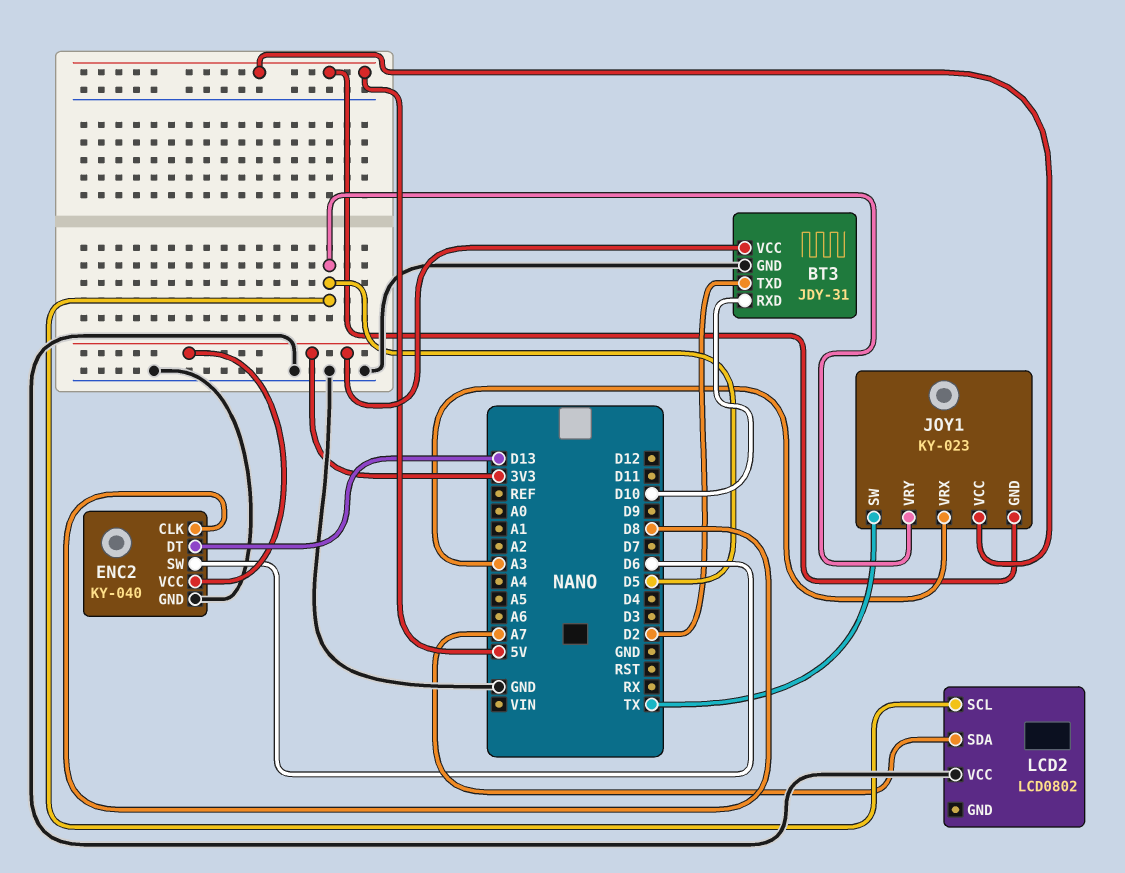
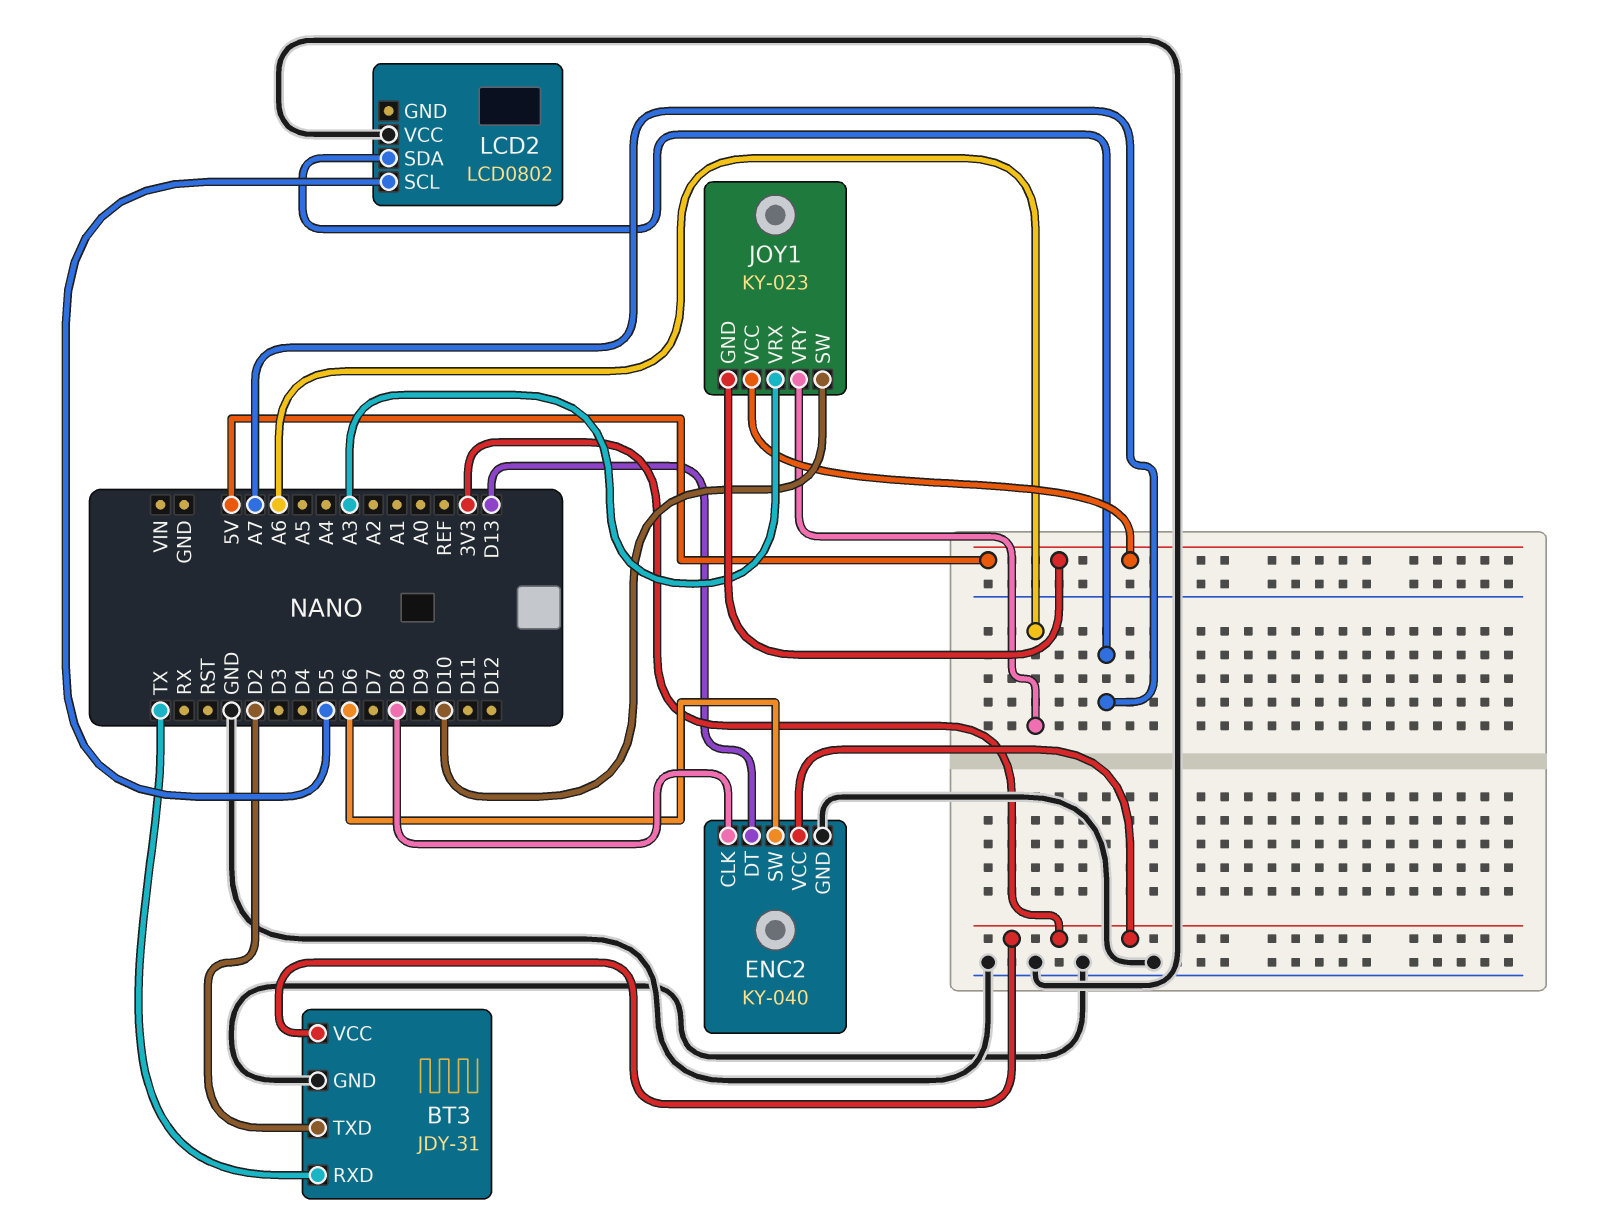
BT3 pin RXD: D10 -> TX
JOY1 pin SW: TX -> D10
JOY1 pin VRY: D5 -> A6

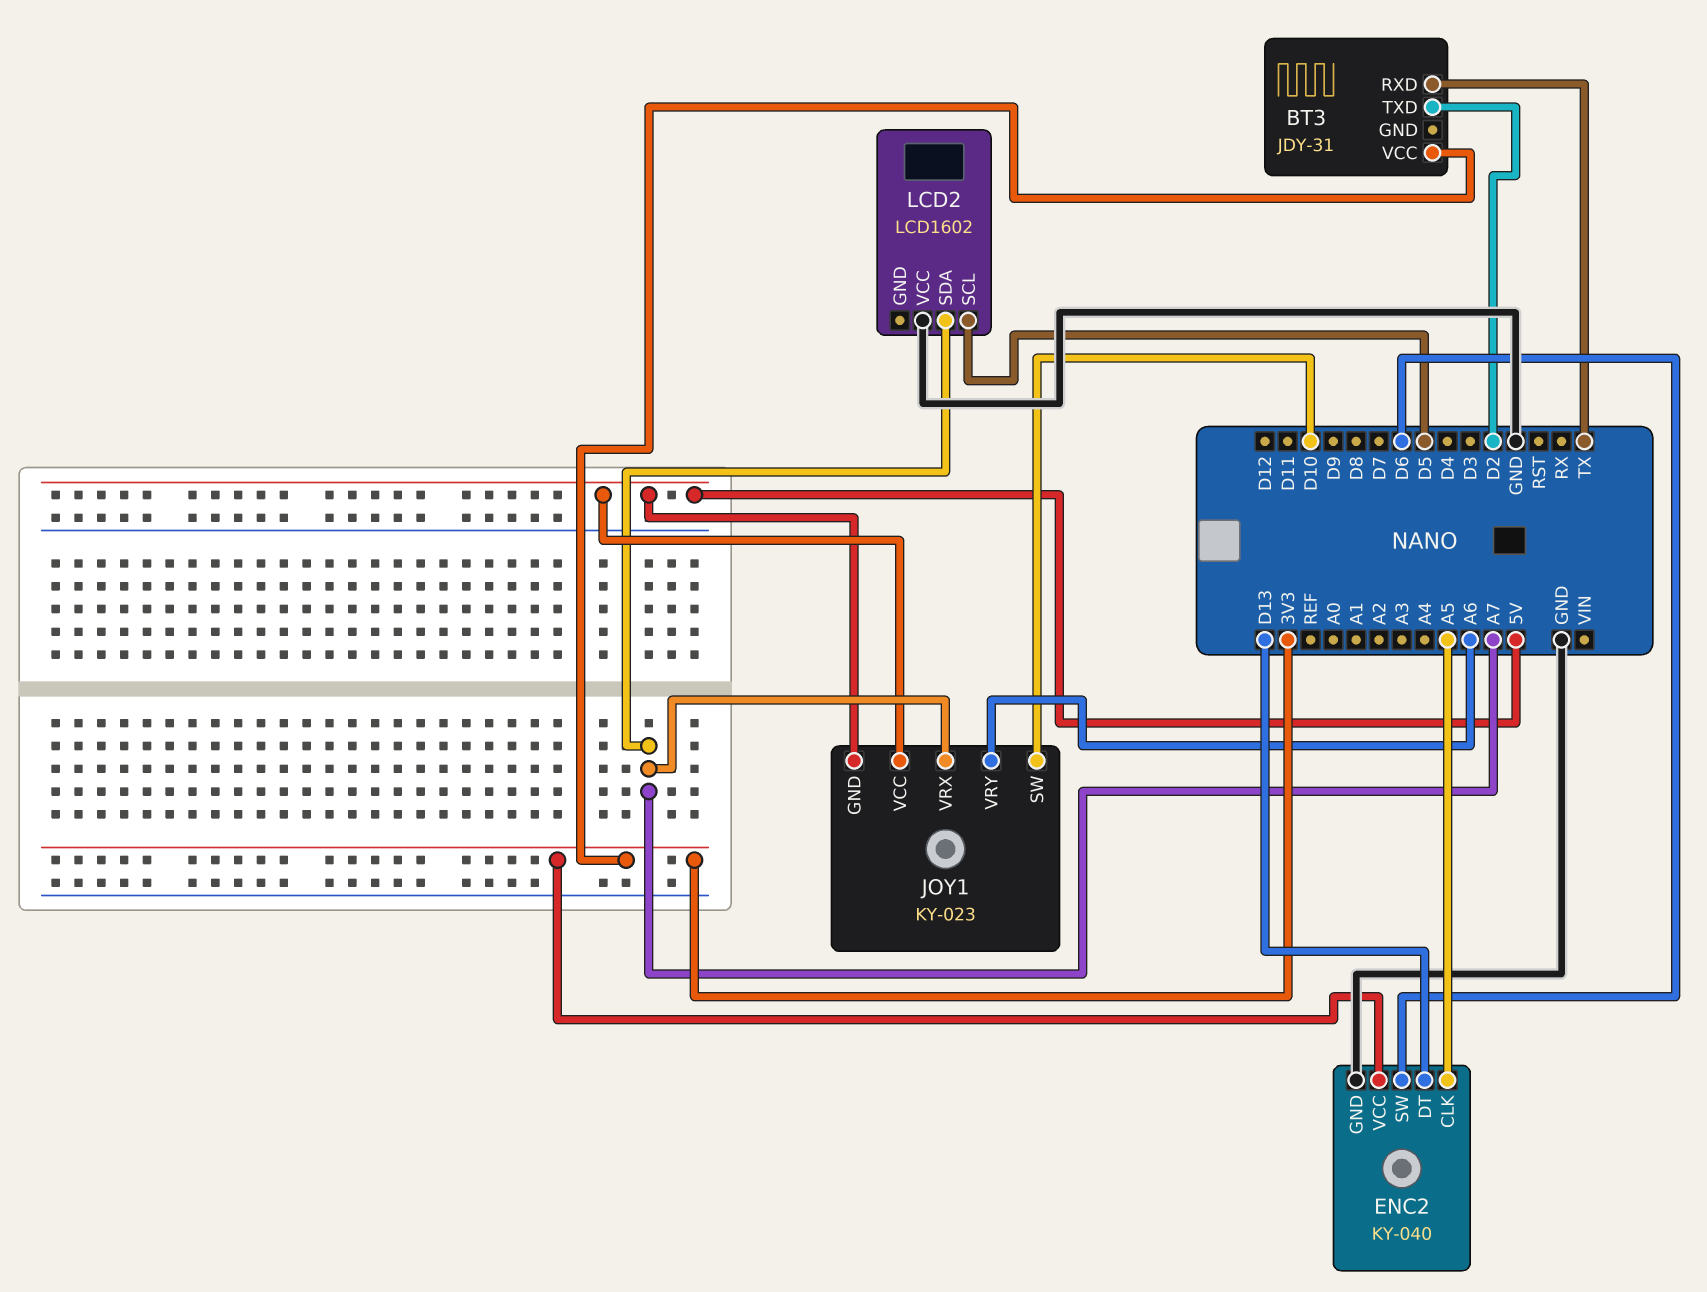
BT3 pin GND: GND -> none
ENC2 pin CLK: D8 -> A5
JOY1 pin VRX: A3 -> A7
LCD2: LCD0802 -> LCD1602

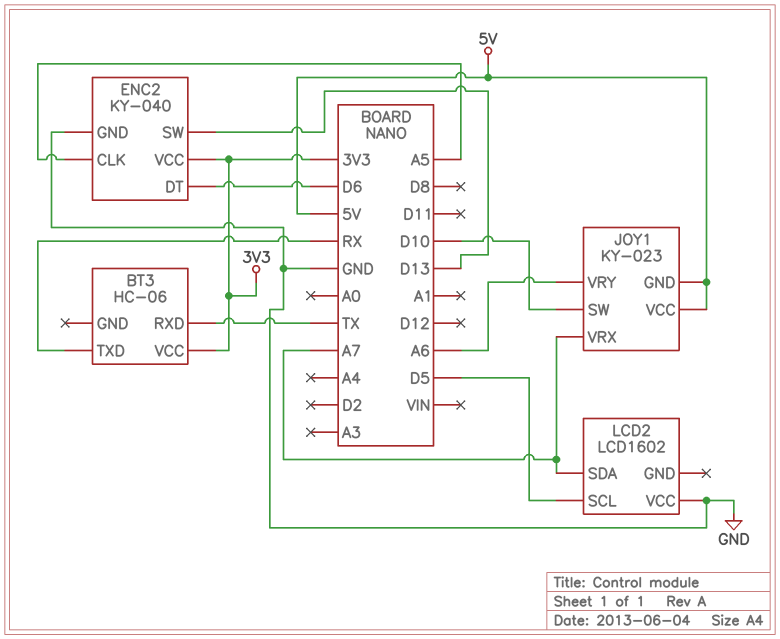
BT3: JDY-31 -> HC-06
BT3 pin TXD: D2 -> RX
ENC2 pin DT: D13 -> D6
ENC2 pin SW: D6 -> D13

